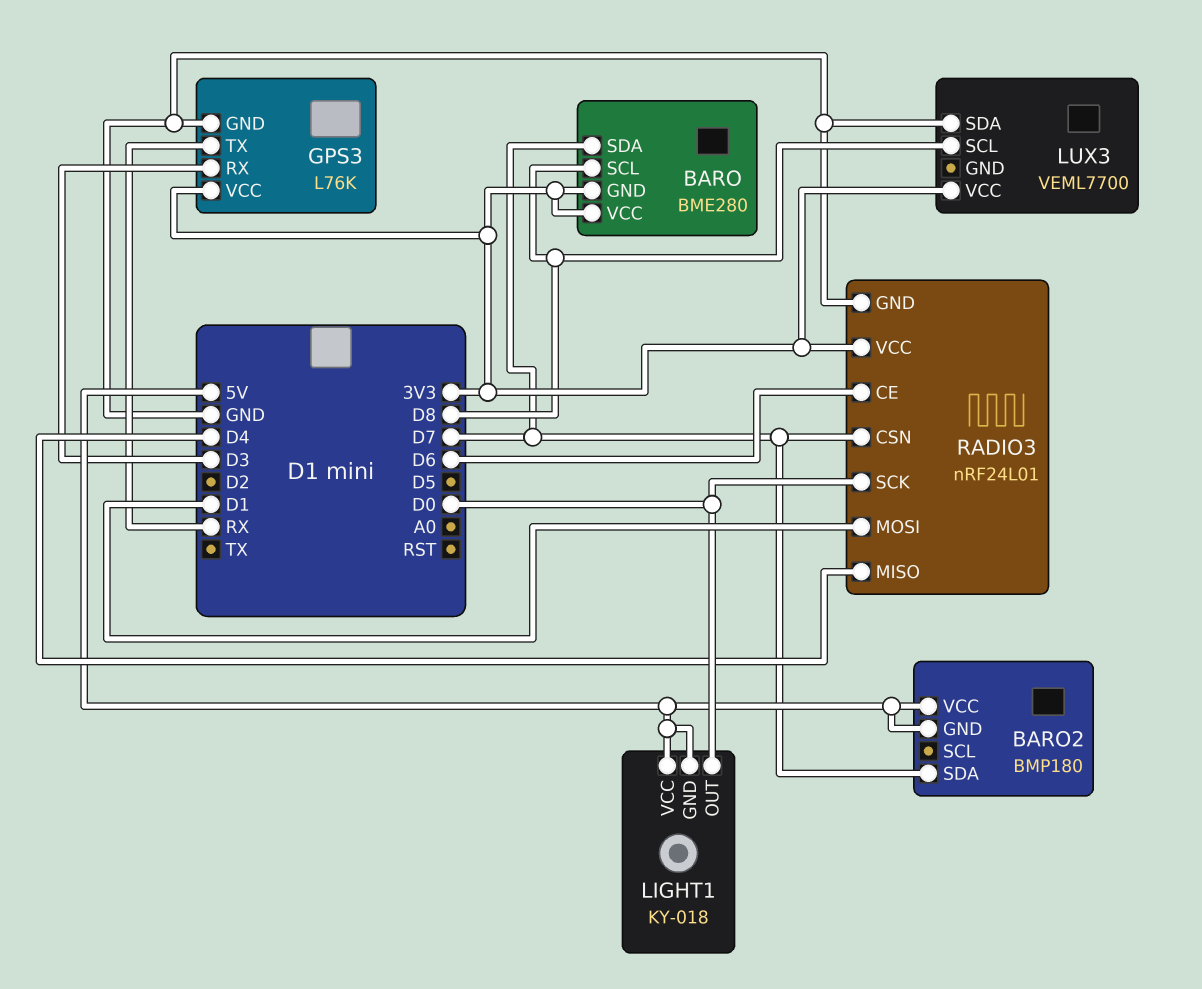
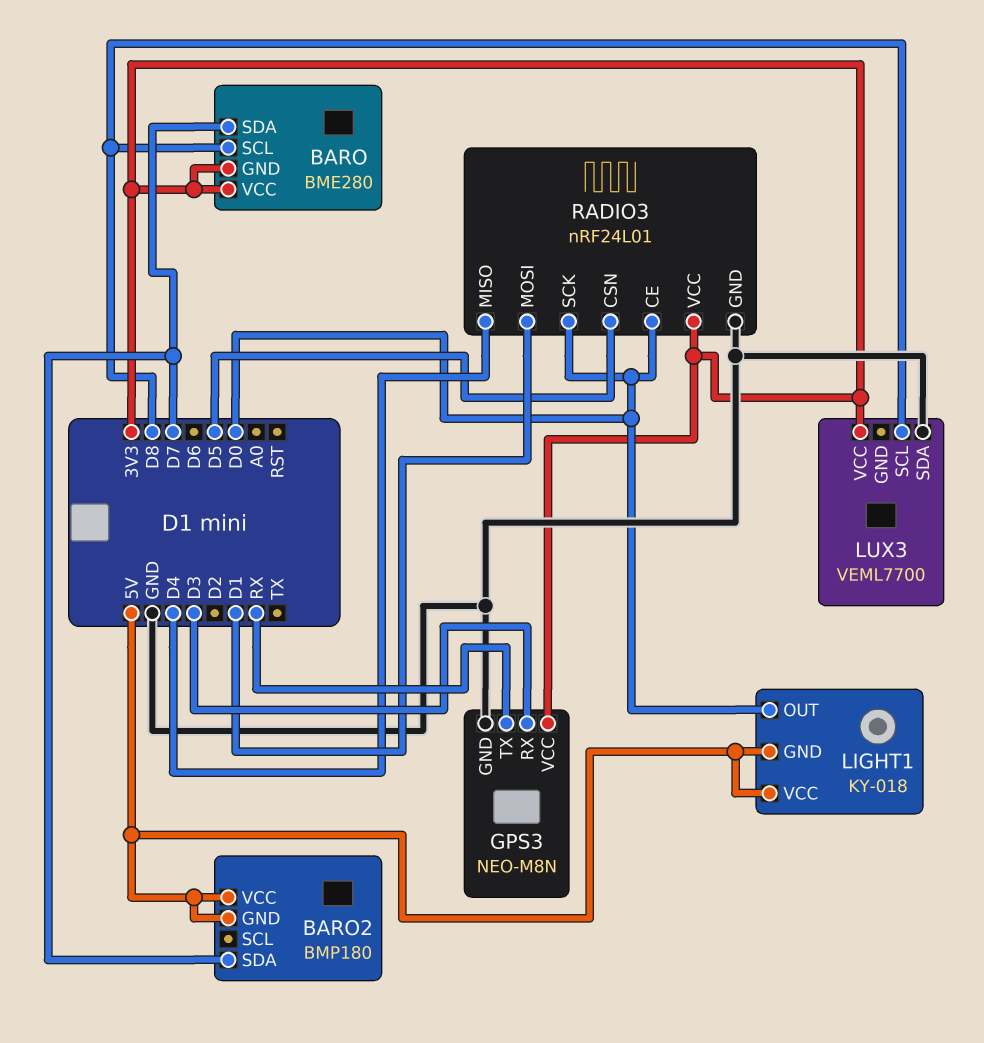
GPS3: L76K -> NEO-M8N
RADIO3 pin CE: D6 -> D0
RADIO3 pin CSN: D7 -> D5

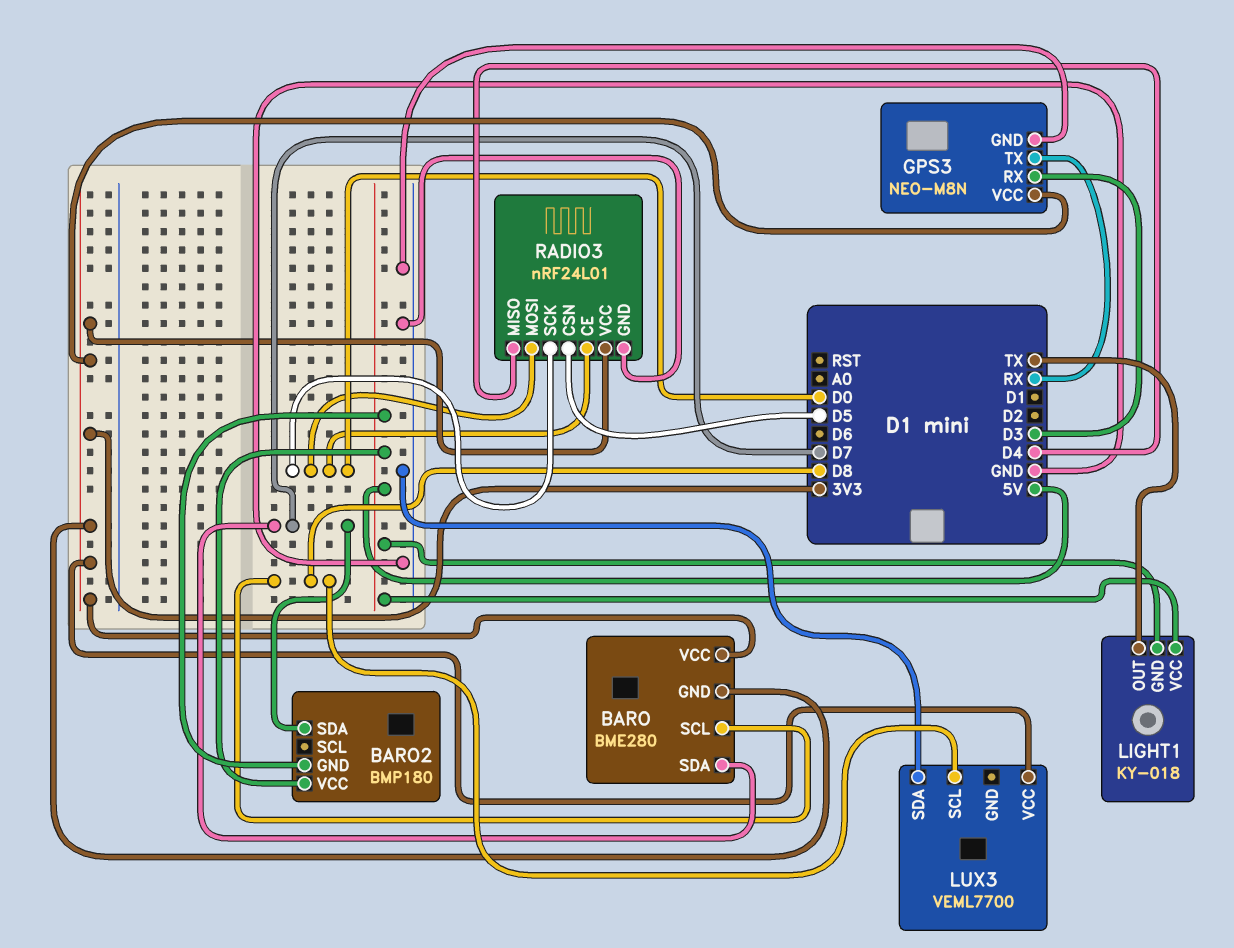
LIGHT1 pin OUT: D0 -> TX
RADIO3 pin MOSI: D1 -> D0

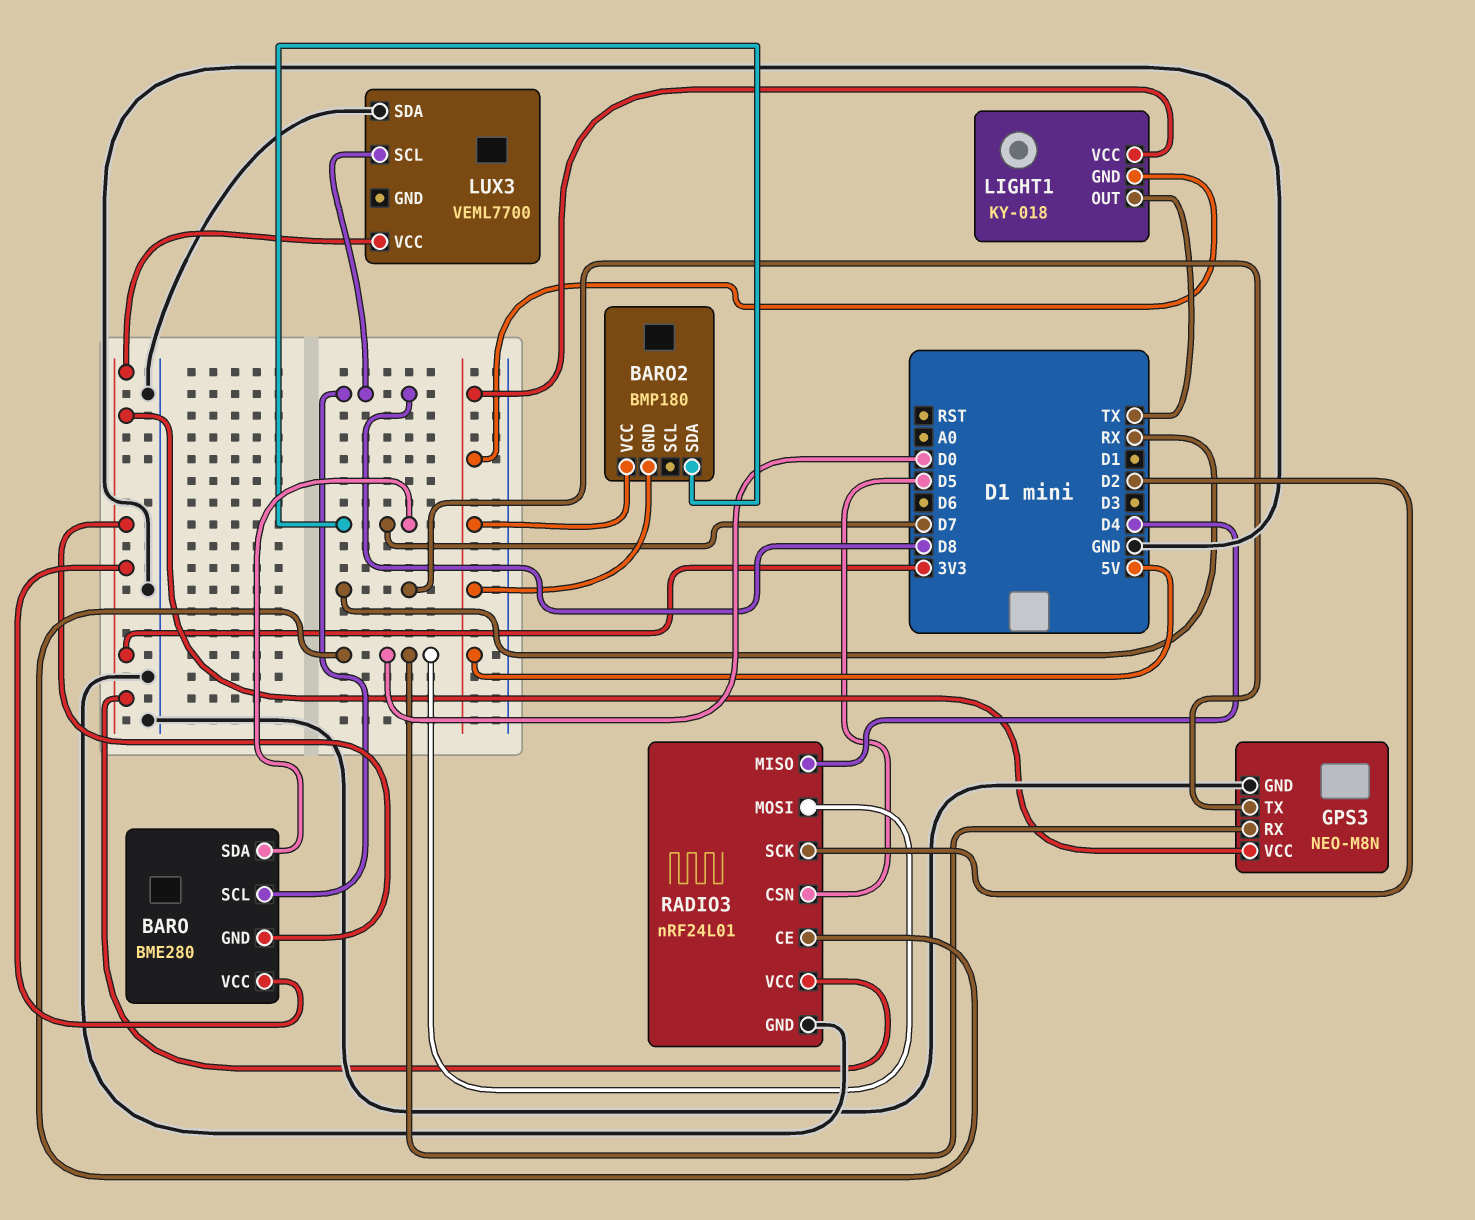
GPS3 pin RX: D3 -> D0
RADIO3 pin SCK: D0 -> D2

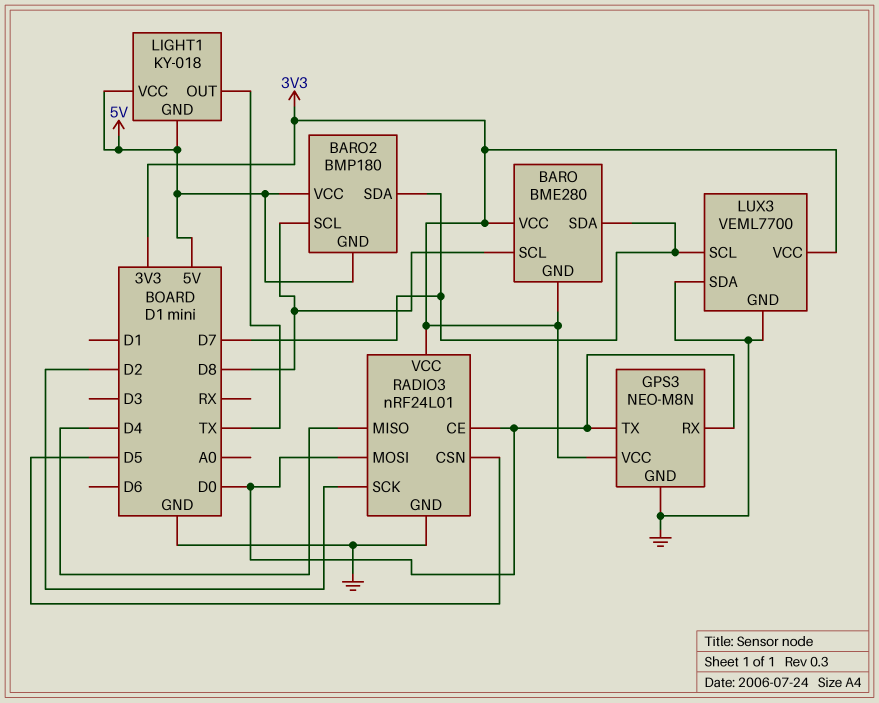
BARO2 pin SCL: none -> D8
GPS3 pin TX: RX -> D0
LUX3 pin GND: none -> GND
LUX3 pin SCL: D8 -> D7

